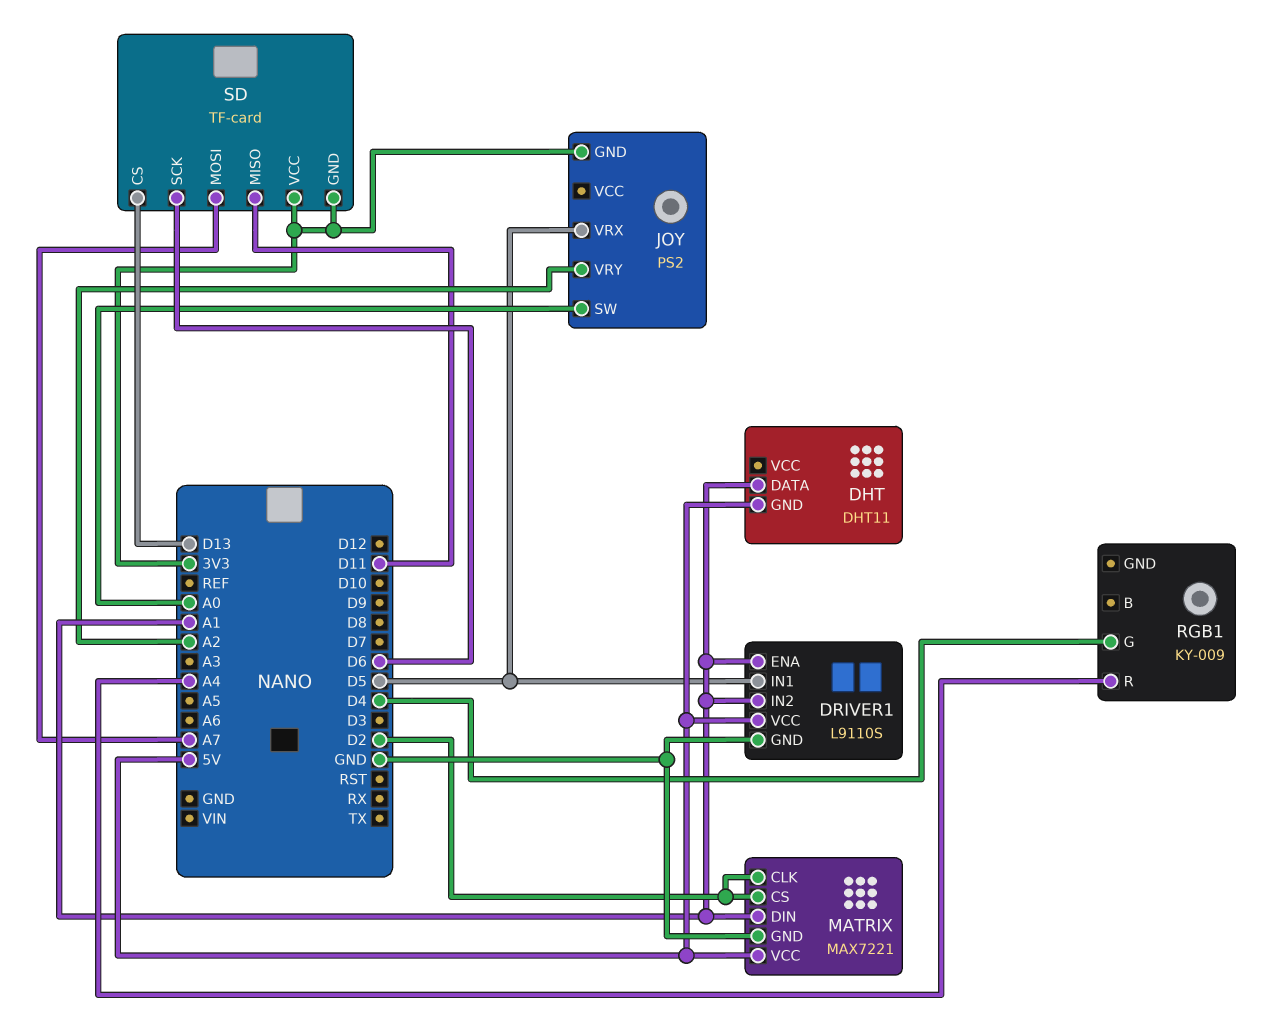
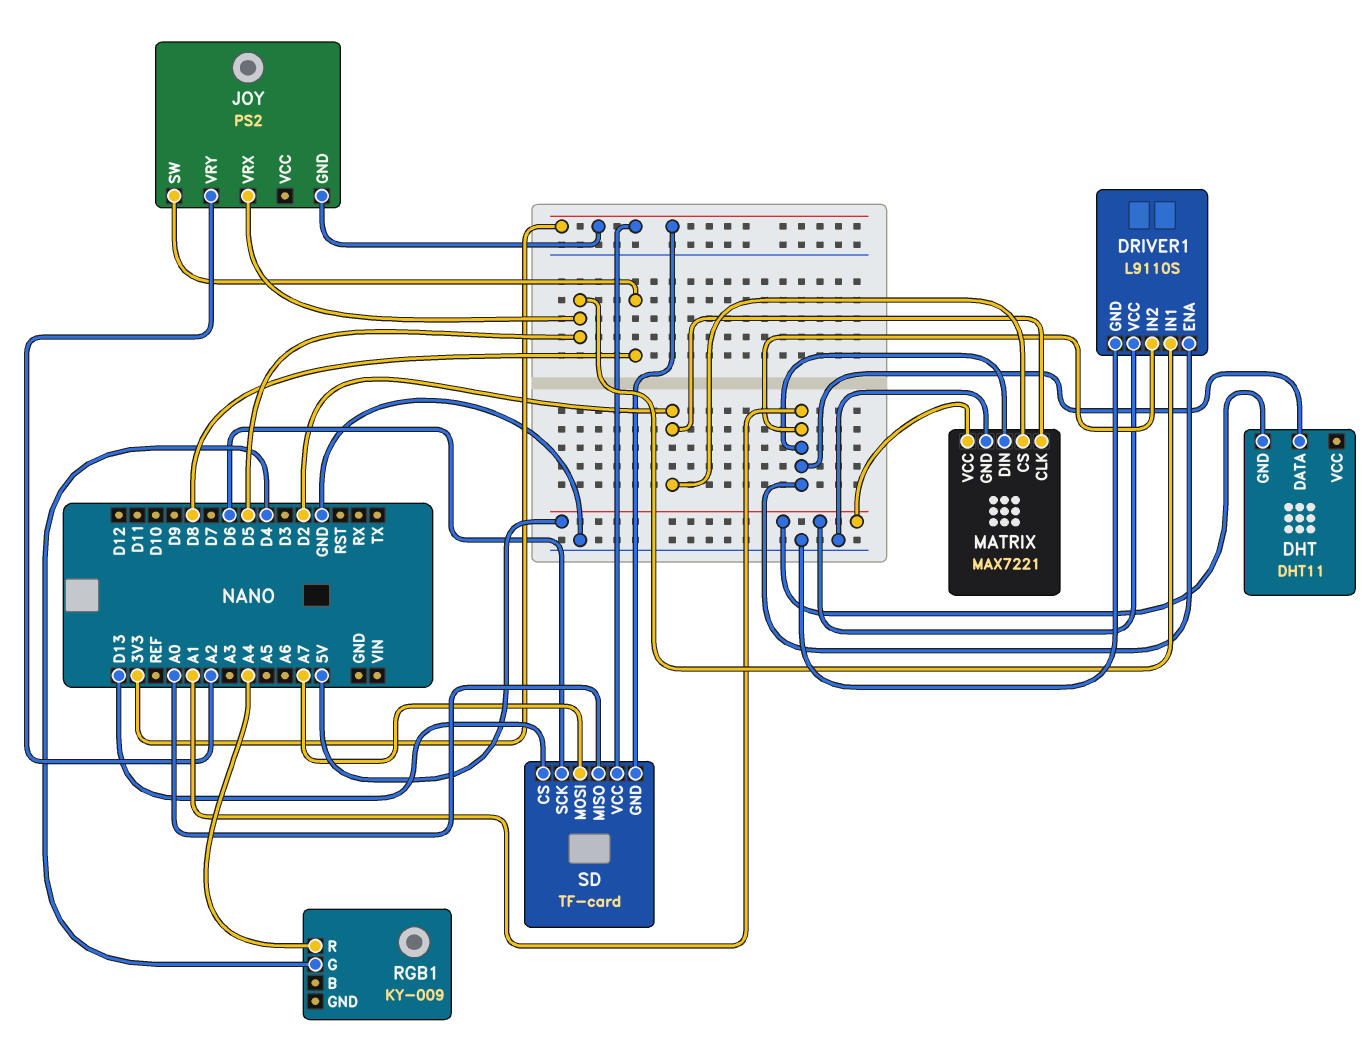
JOY pin SW: A0 -> D8
SD pin MISO: D11 -> A0

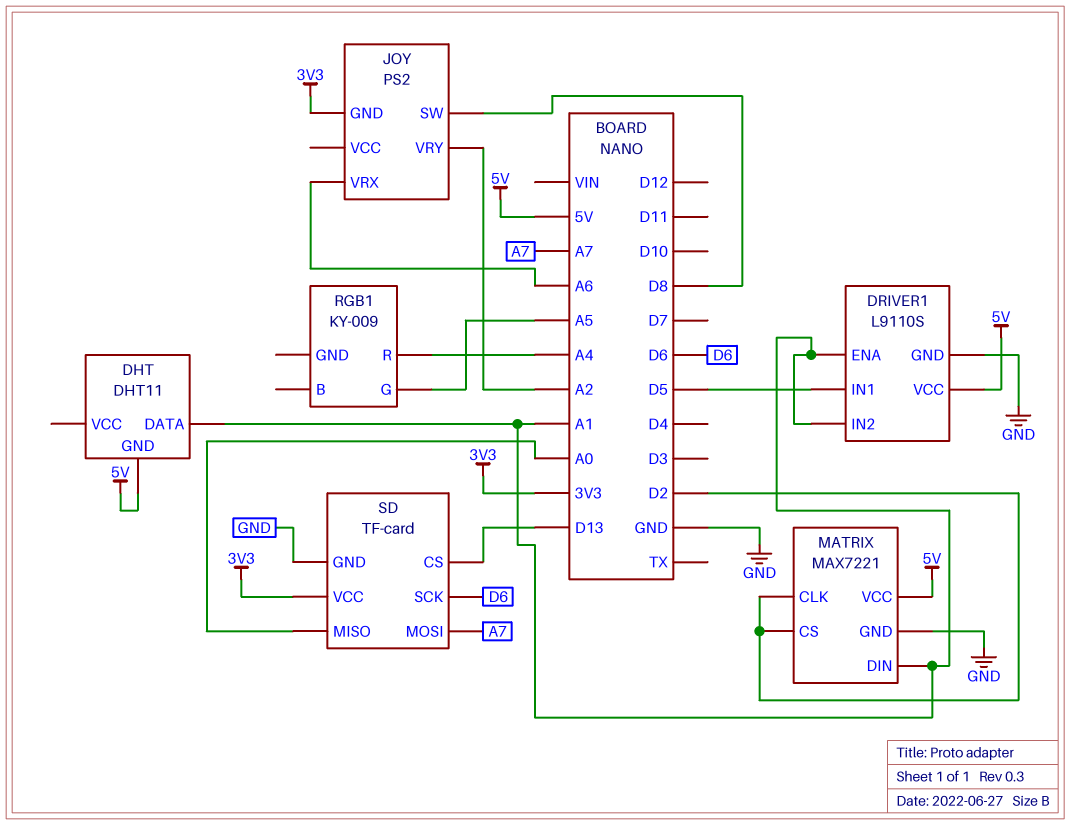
JOY pin VRX: D5 -> A6
RGB1 pin G: D4 -> A5
SD pin GND: 3V3 -> GND

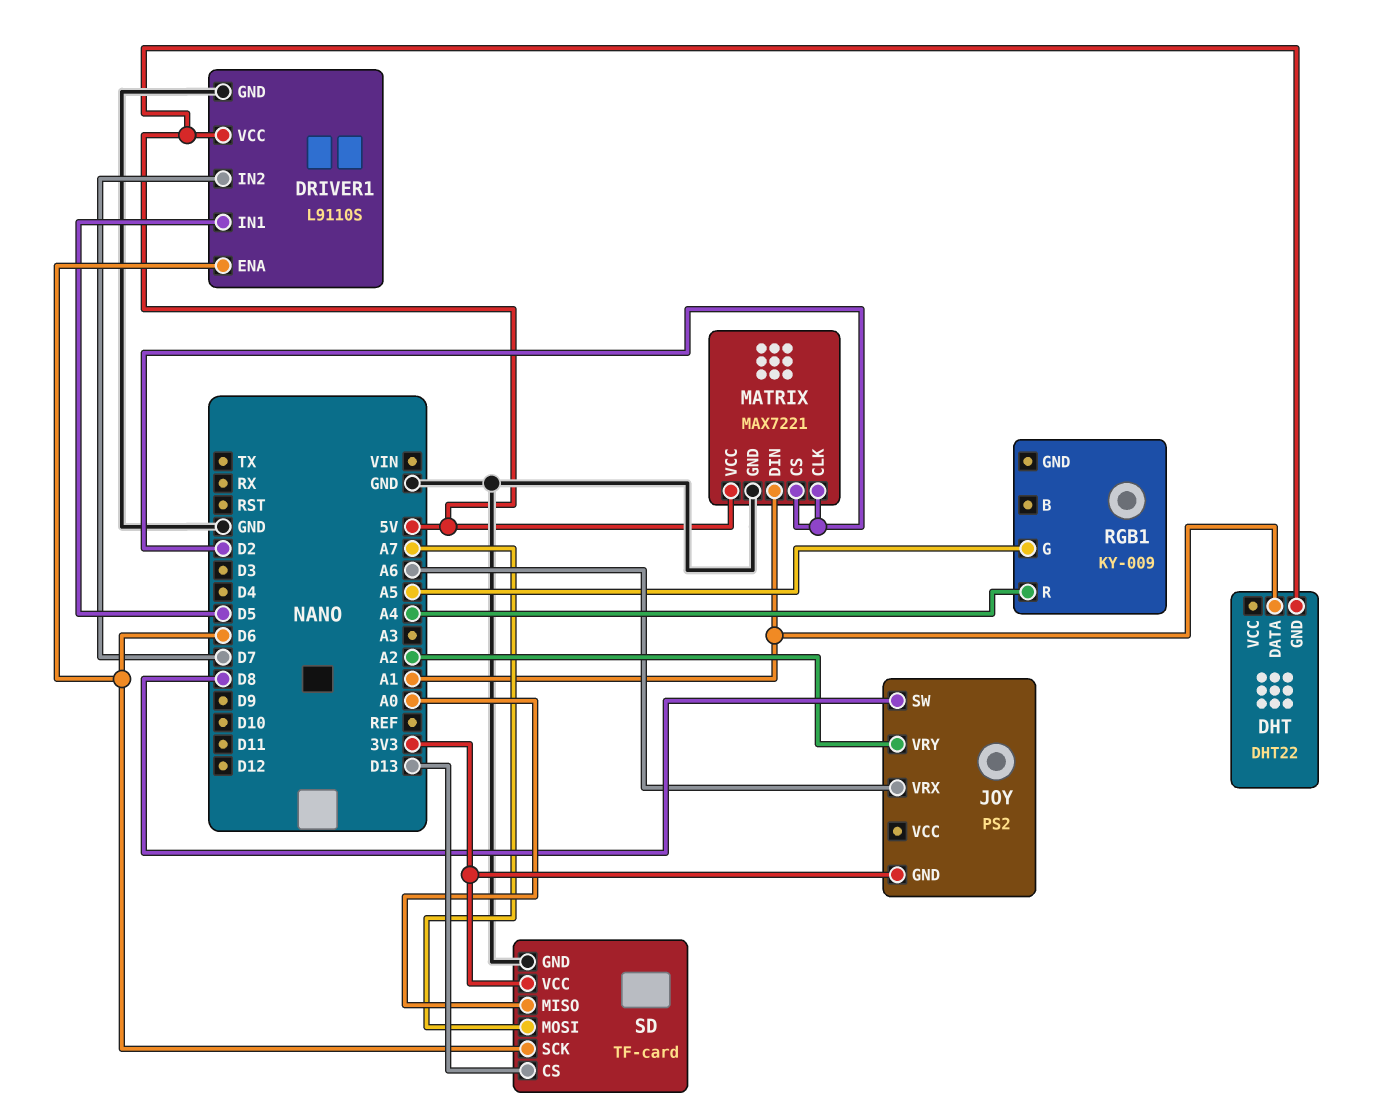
DHT: DHT11 -> DHT22
DRIVER1 pin ENA: A1 -> D6
DRIVER1 pin IN2: A1 -> D7

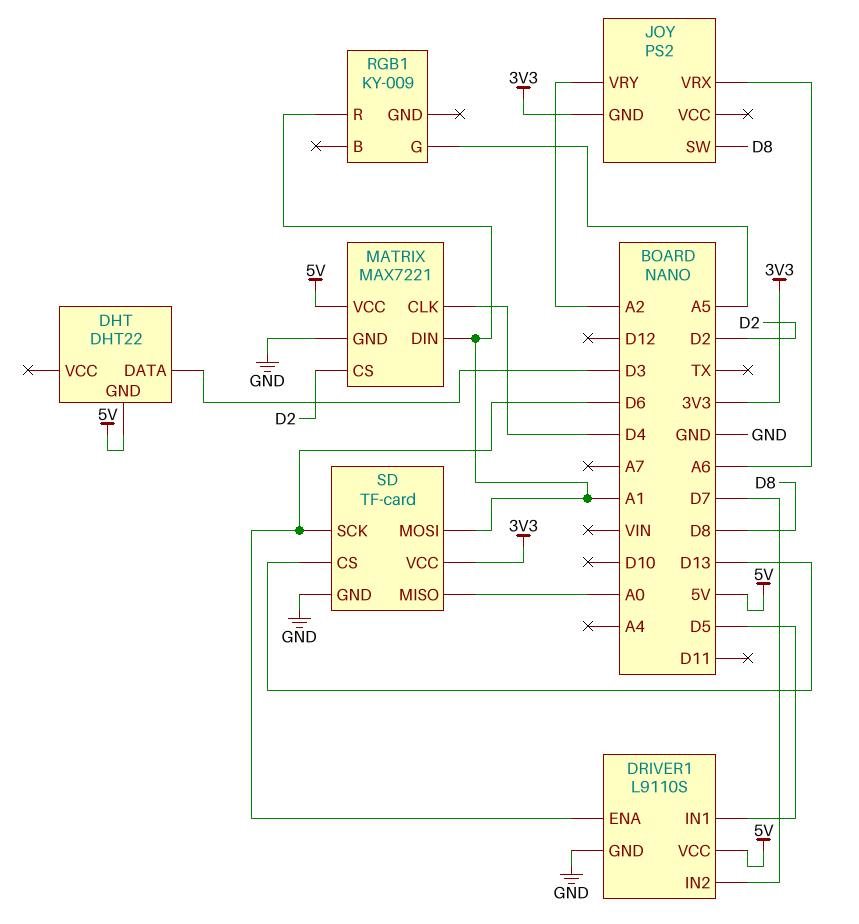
DHT pin DATA: A1 -> D3
MATRIX pin CLK: D2 -> D4
RGB1 pin R: A4 -> A1
SD pin MOSI: A7 -> A1

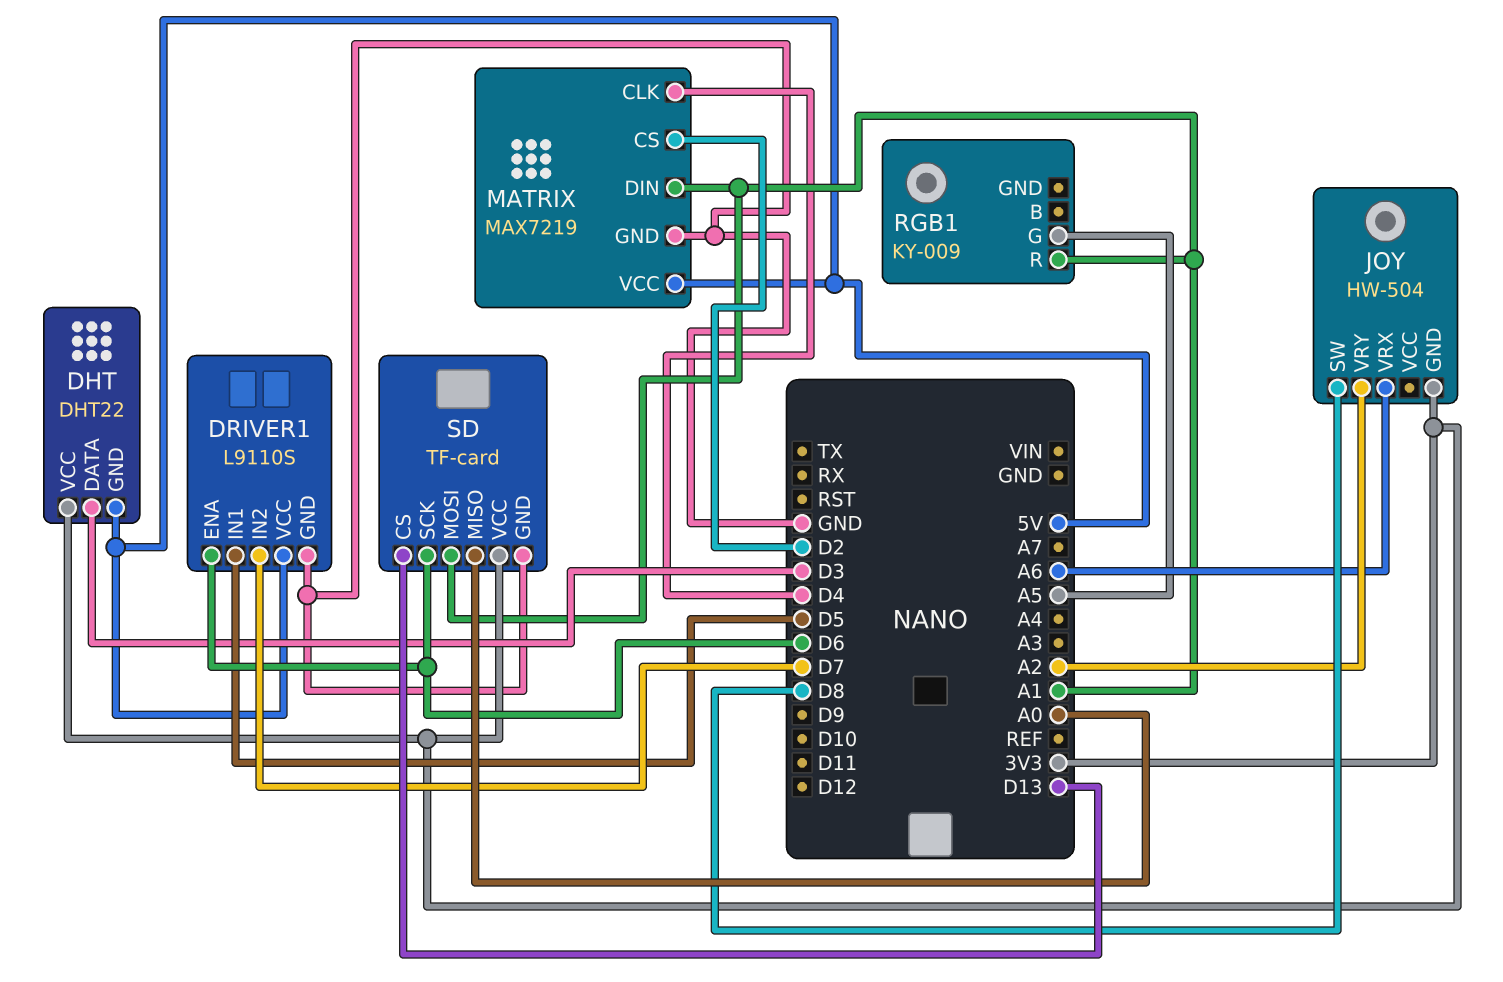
DHT pin VCC: none -> 3V3
JOY: PS2 -> HW-504
MATRIX: MAX7221 -> MAX7219

